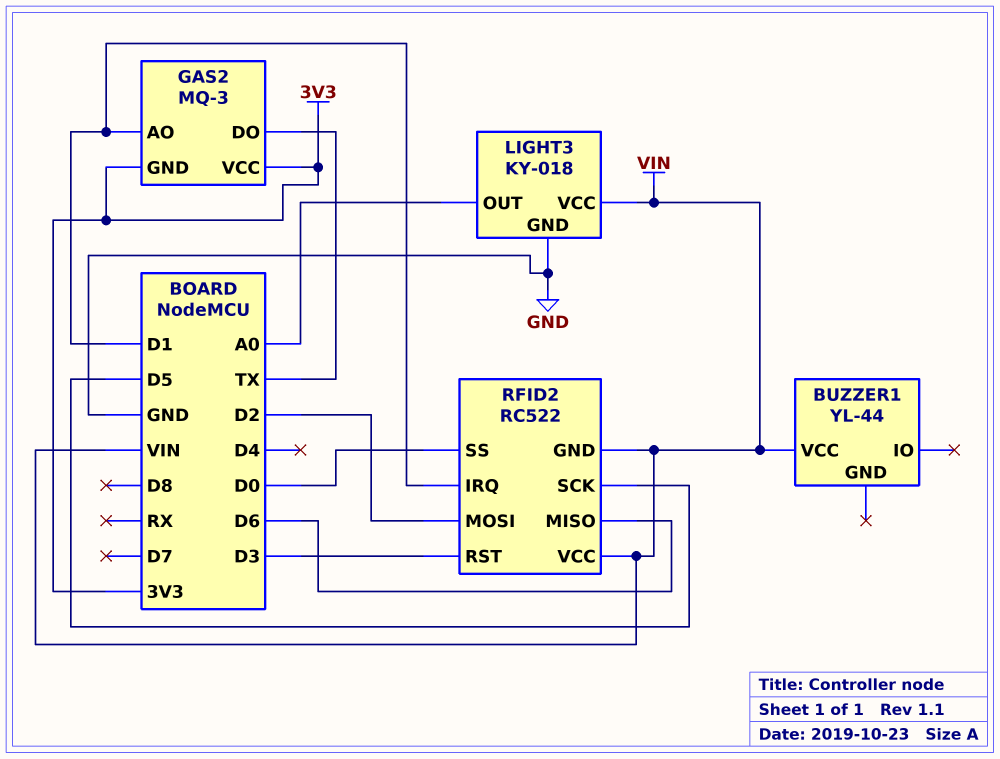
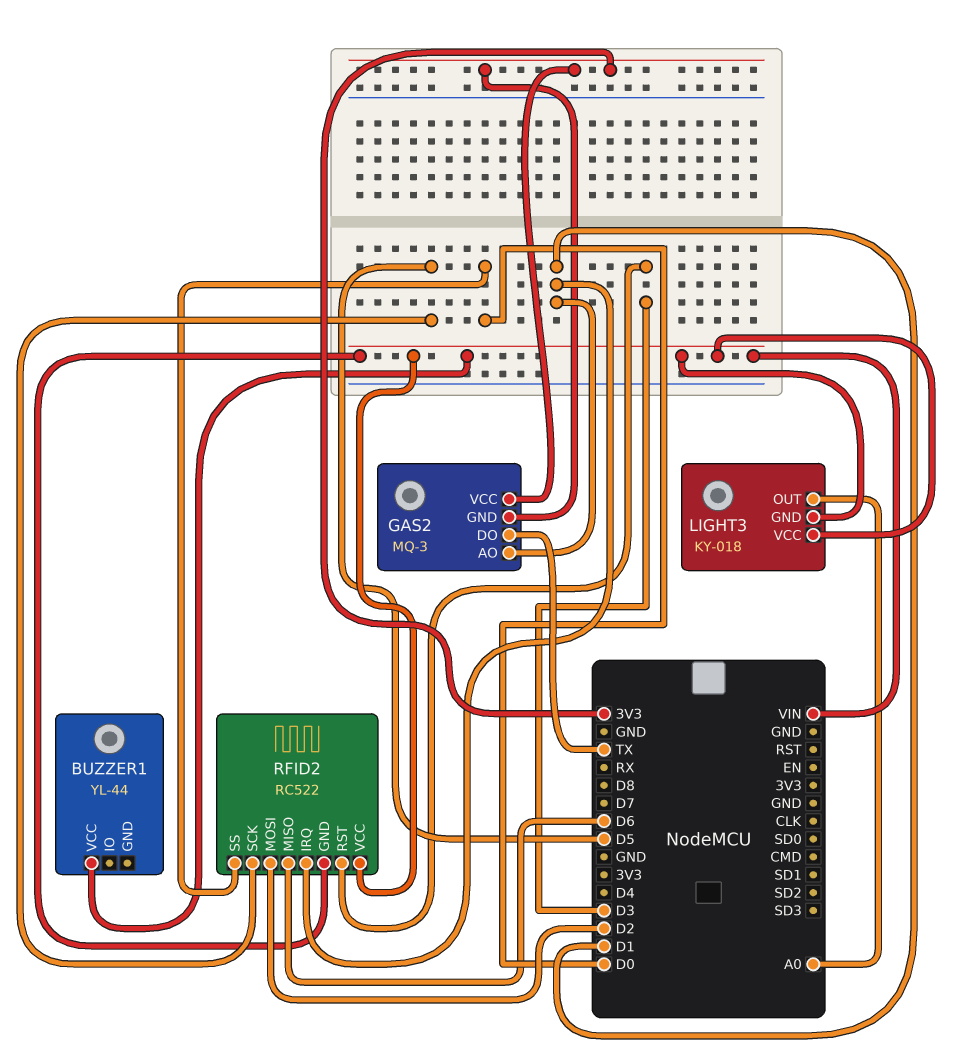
LIGHT3 pin GND: GND -> VIN

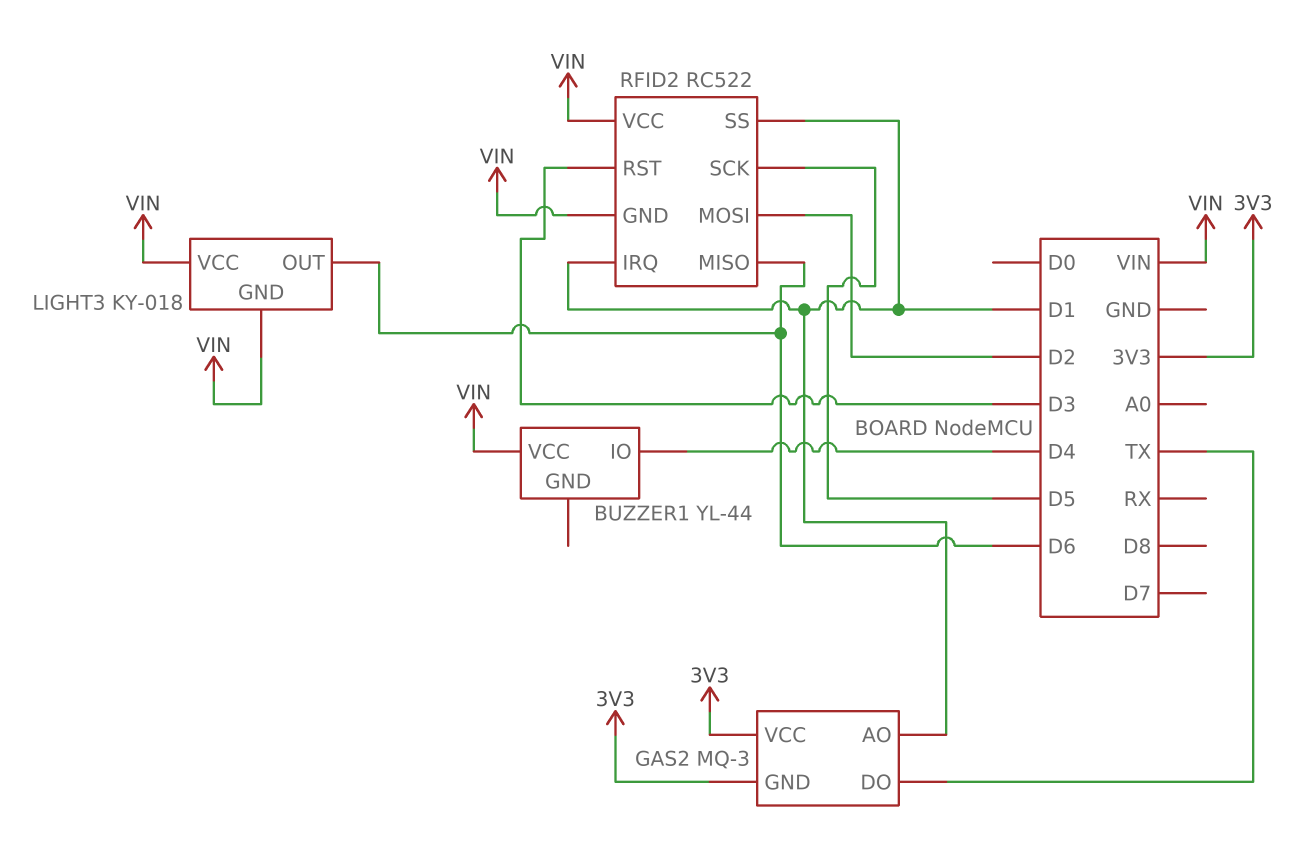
BUZZER1 pin IO: none -> D4
LIGHT3 pin OUT: A0 -> D6
RFID2 pin SS: D0 -> D1

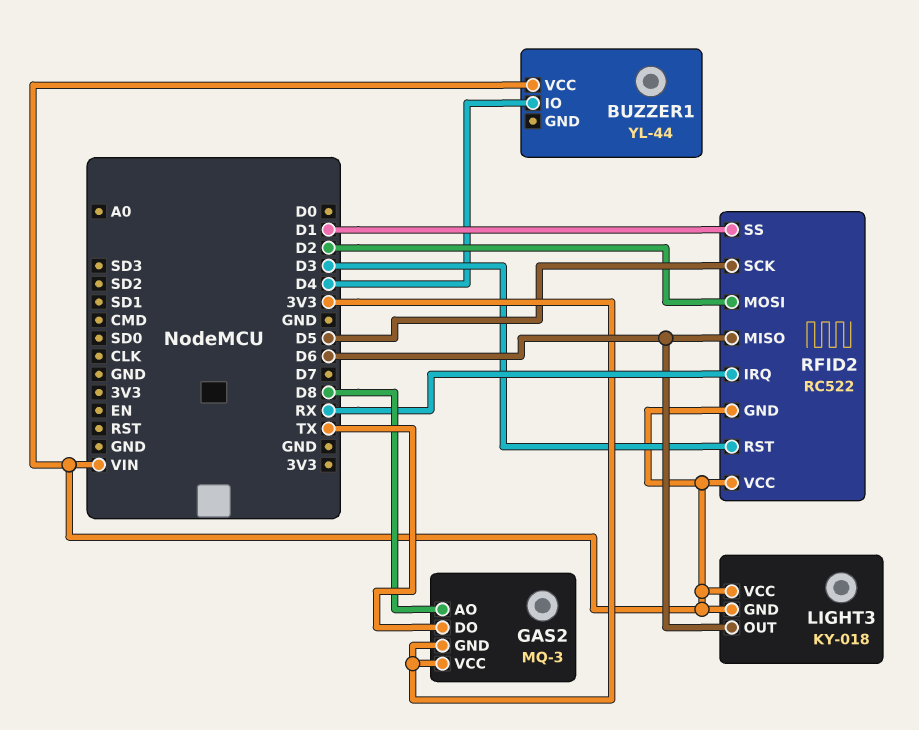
GAS2 pin AO: D1 -> D8
RFID2 pin IRQ: D1 -> RX

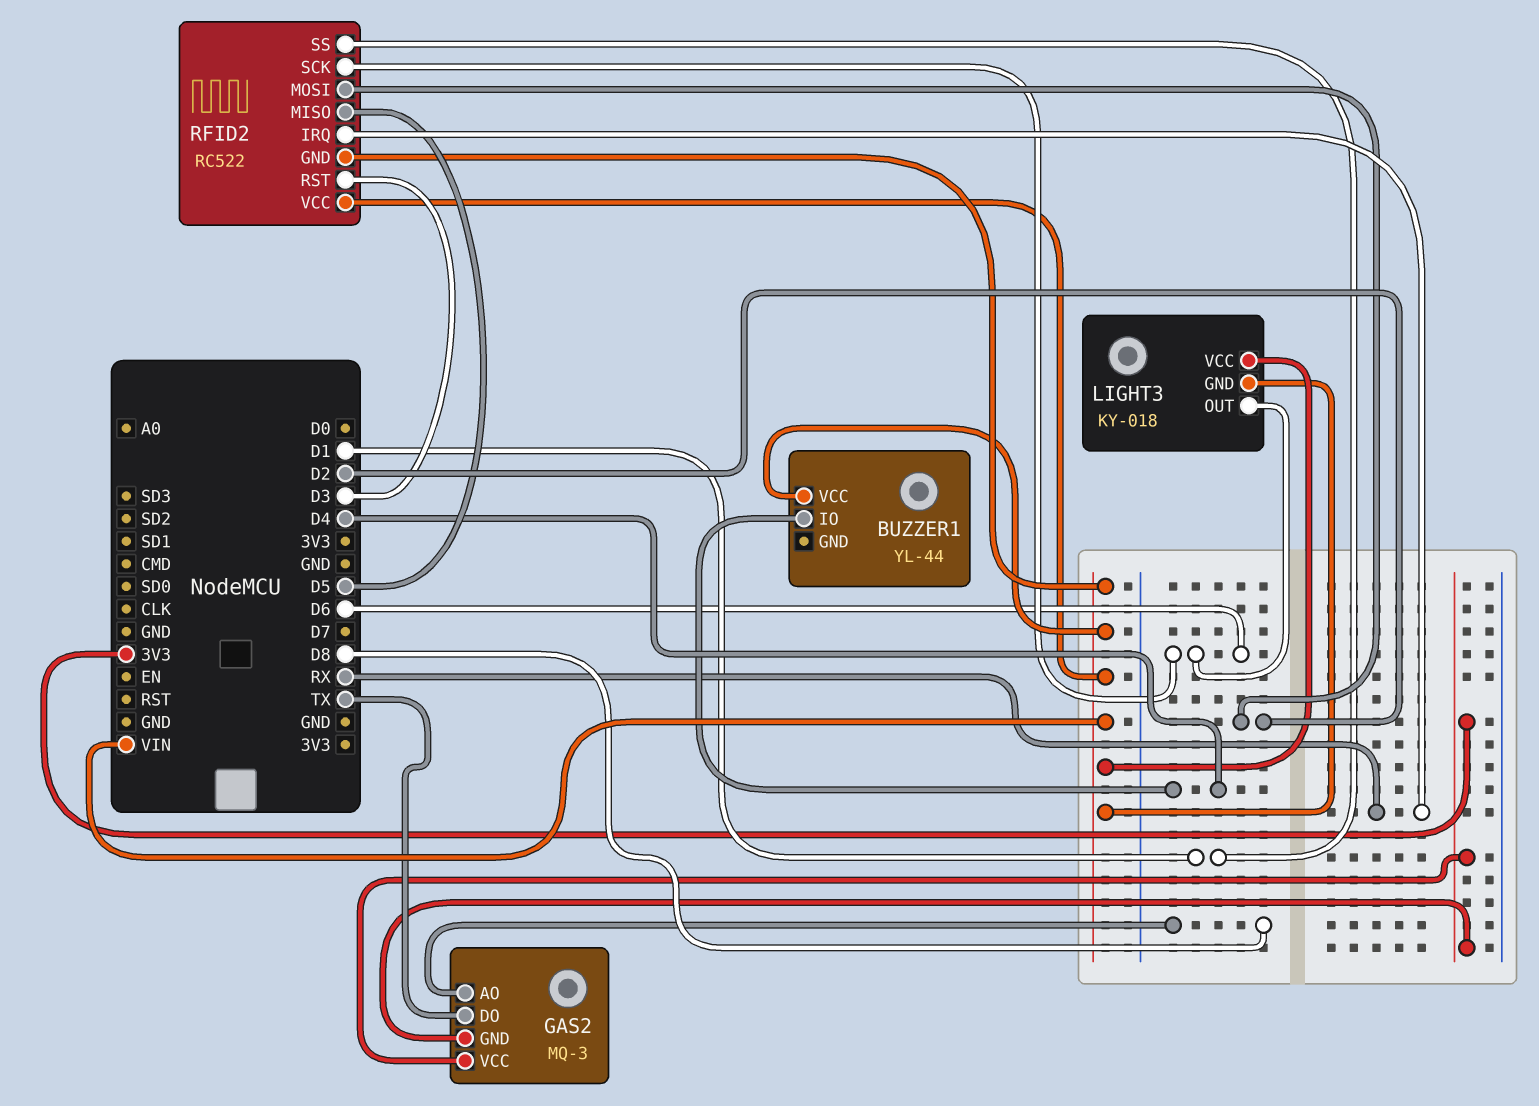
RFID2 pin MISO: D6 -> D5
RFID2 pin SCK: D5 -> D6

